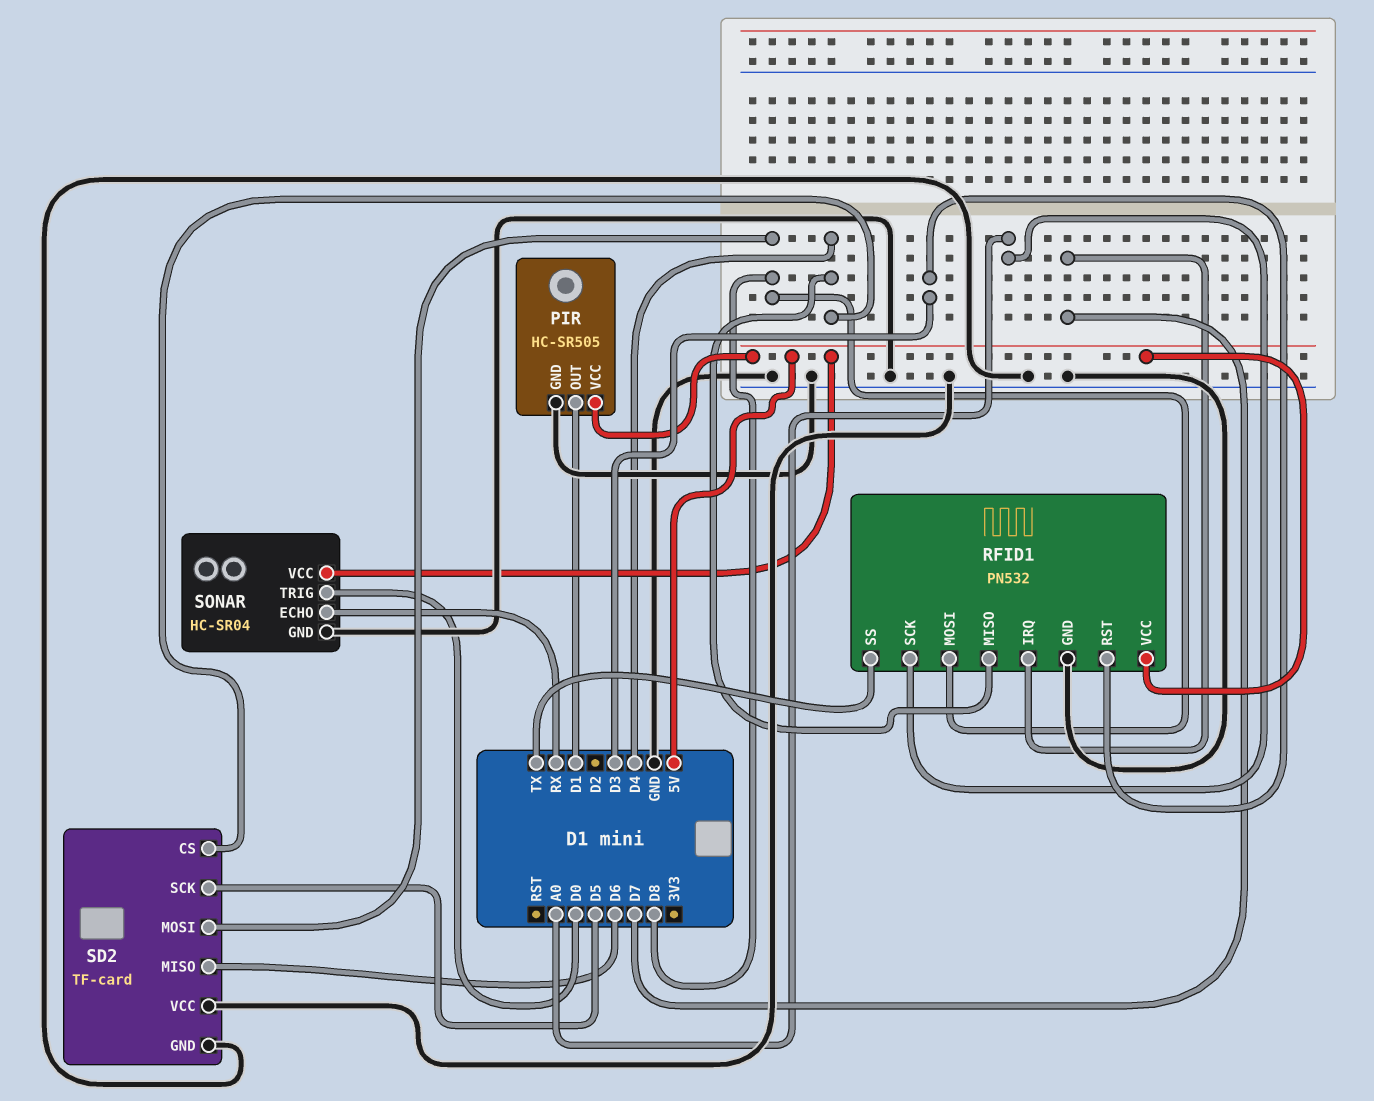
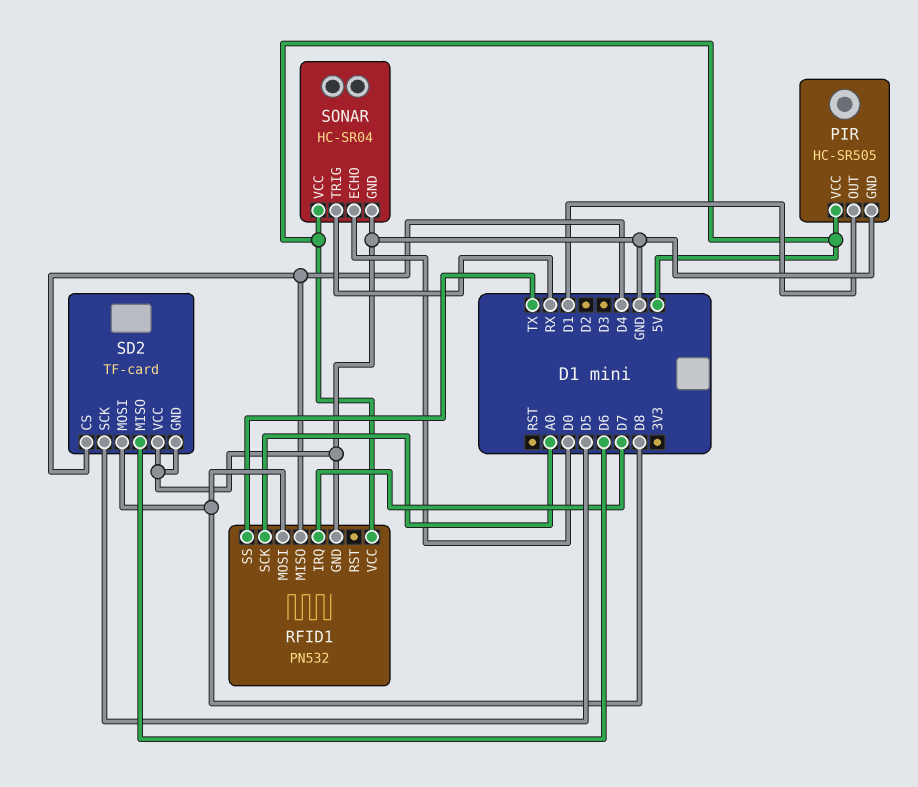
RFID1 pin RST: D3 -> none
SONAR pin ECHO: RX -> D0
SONAR pin TRIG: D0 -> RX

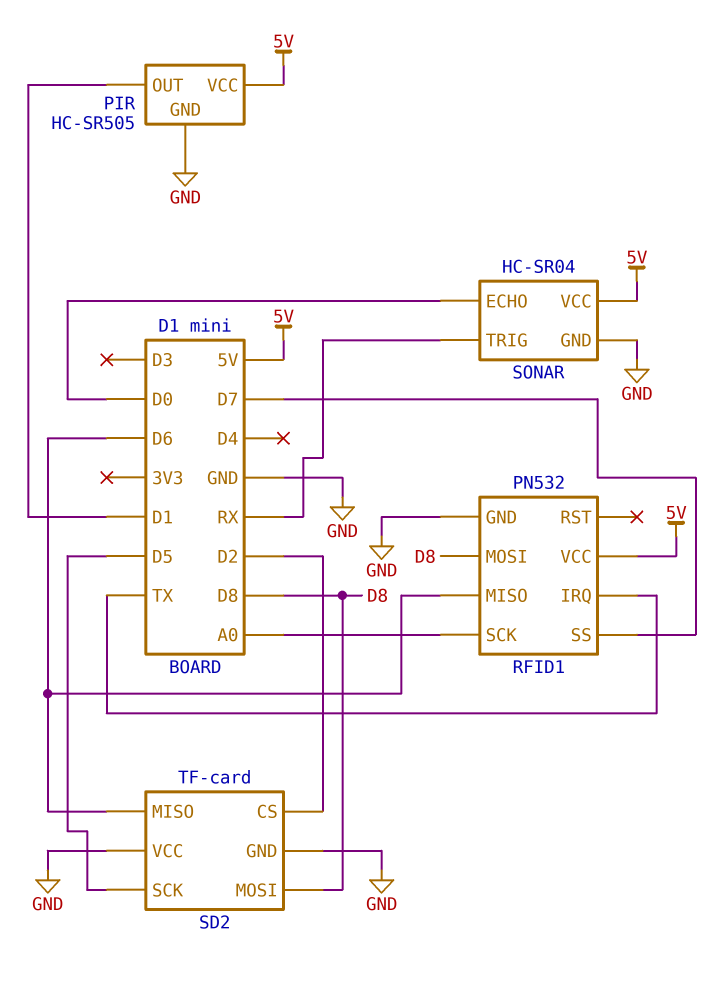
RFID1 pin IRQ: D7 -> TX
RFID1 pin MISO: D4 -> D6
RFID1 pin SS: TX -> D7
SD2 pin CS: D4 -> D2

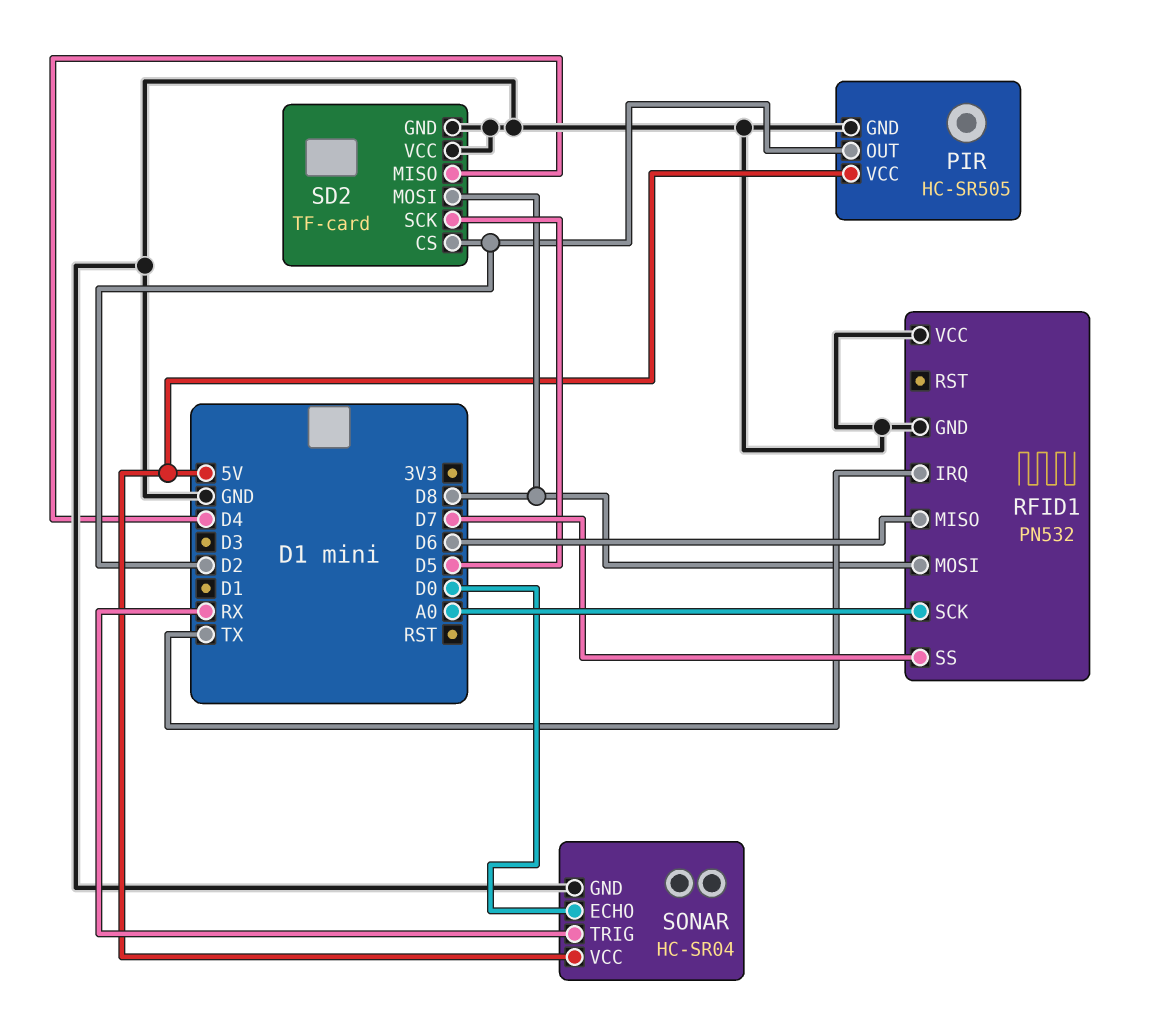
PIR pin OUT: D1 -> D2
RFID1 pin VCC: 5V -> GND
SD2 pin MISO: D6 -> D4

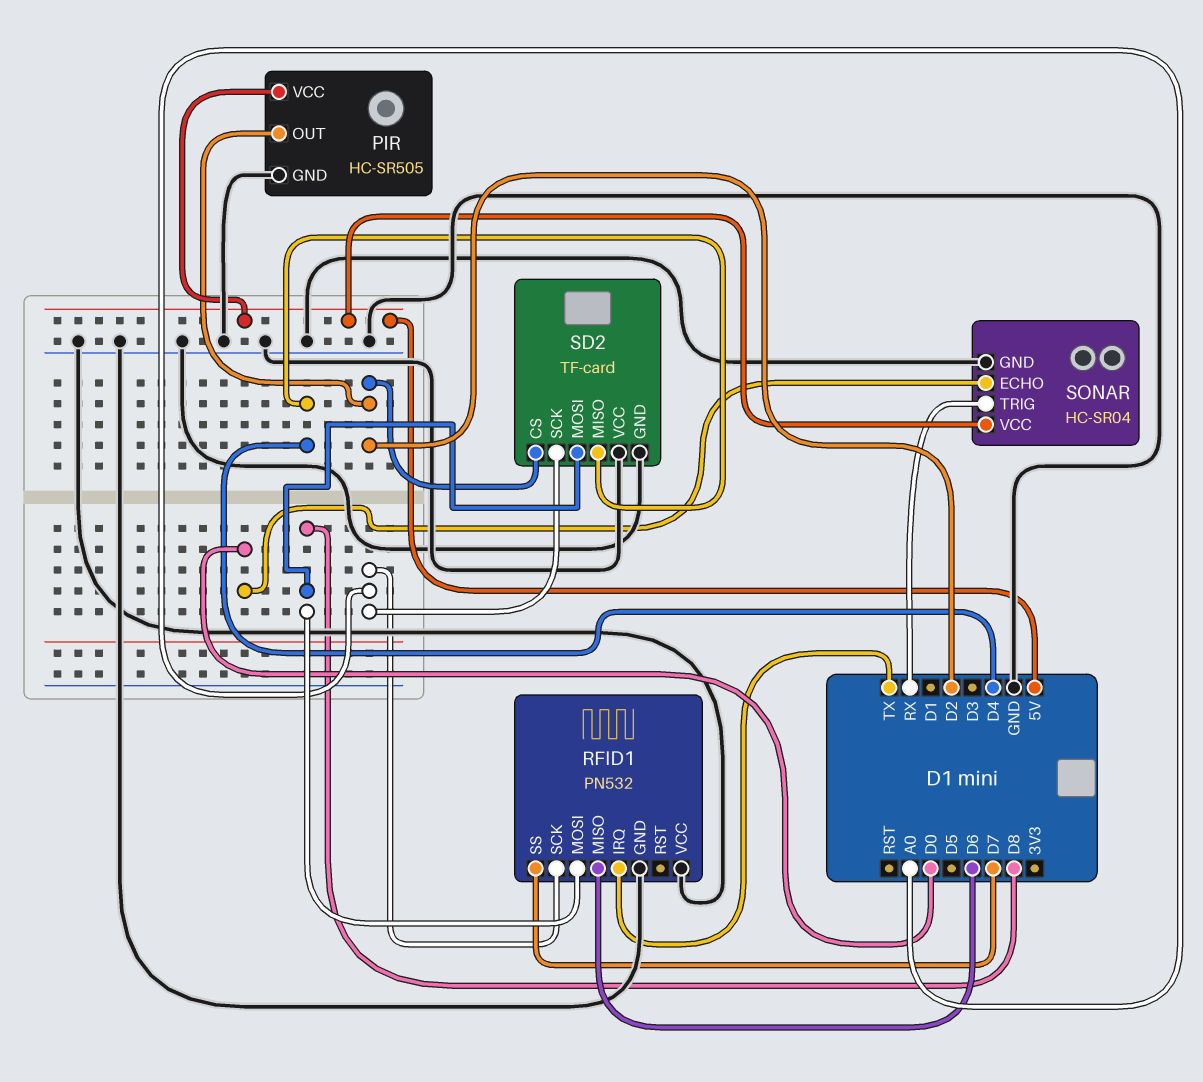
SD2 pin SCK: D5 -> A0

